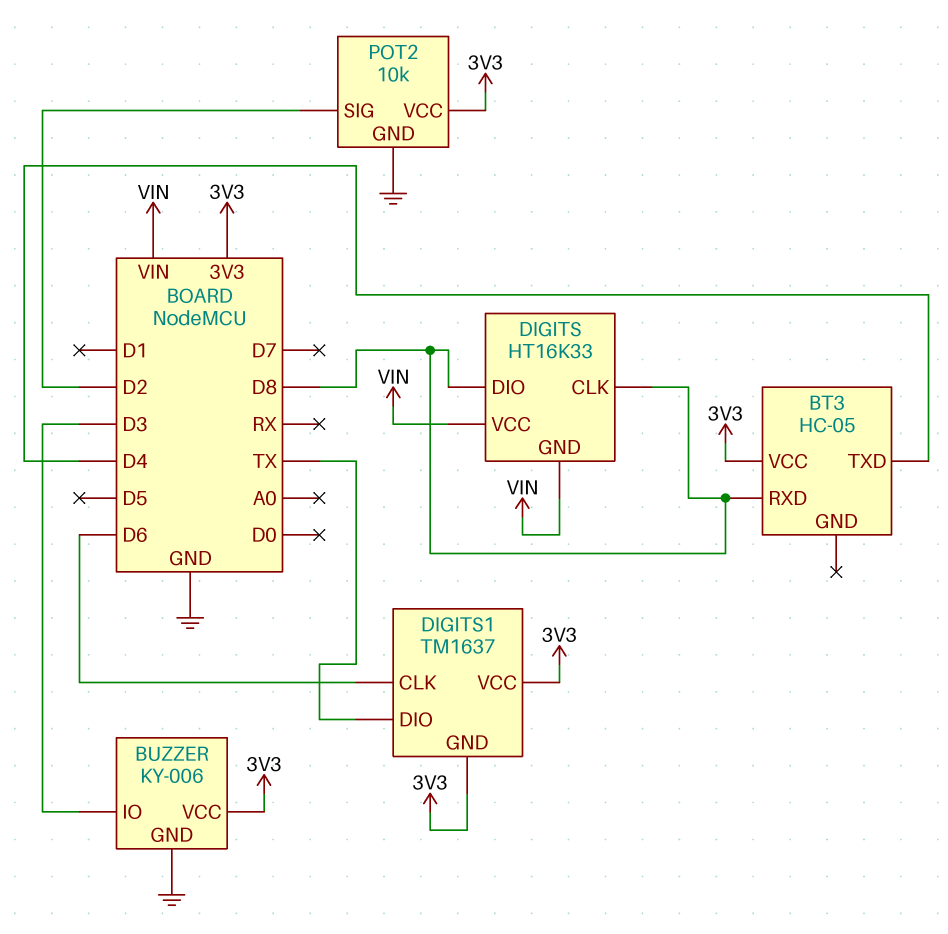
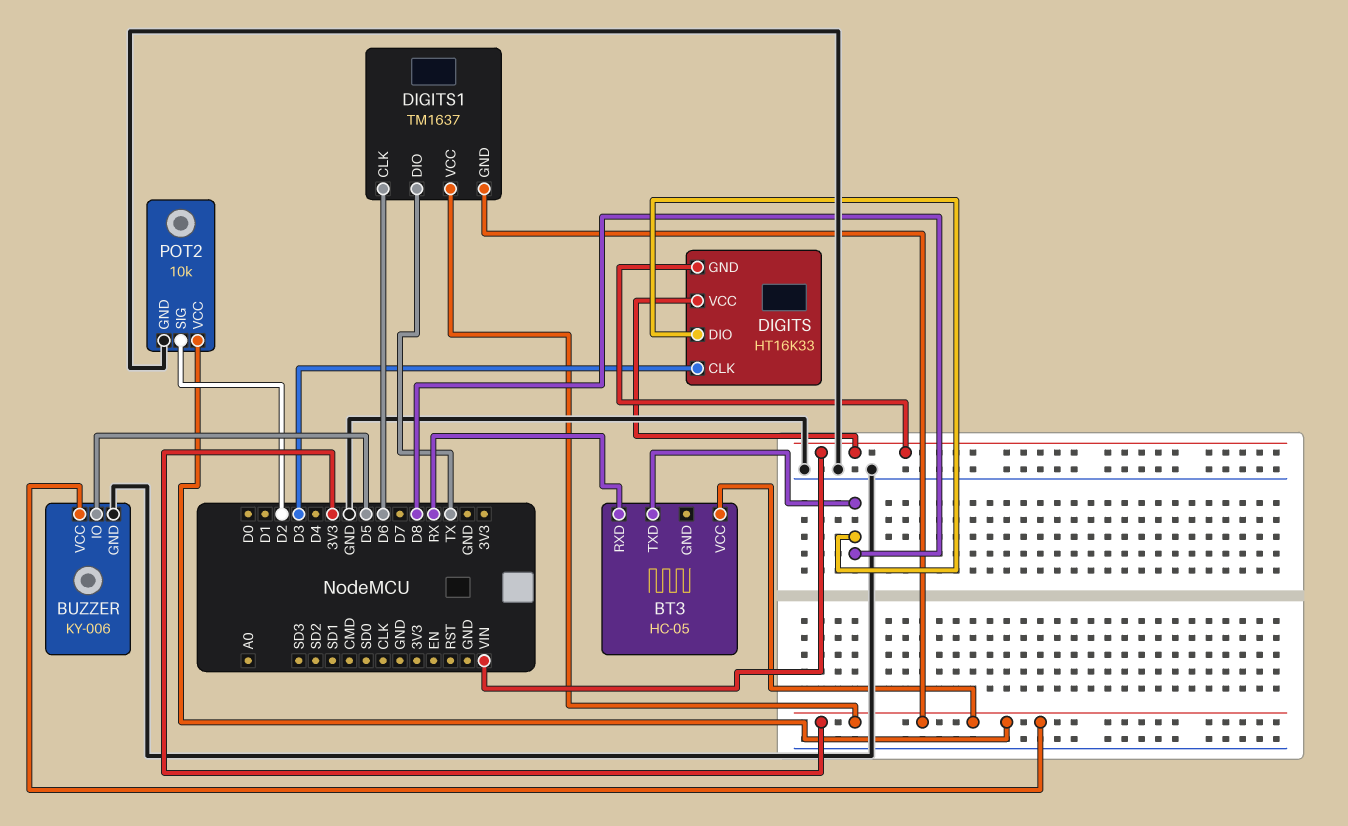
BT3 pin RXD: D8 -> RX
BT3 pin TXD: D4 -> D8
BUZZER pin IO: D3 -> D5
DIGITS pin CLK: D8 -> D3

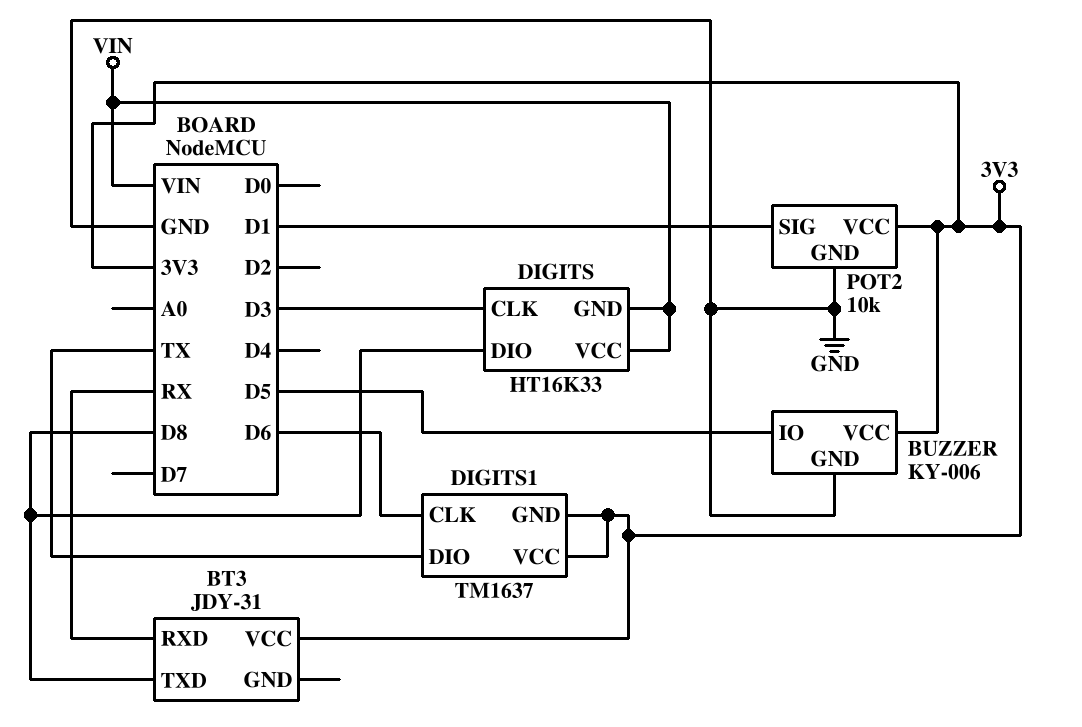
BT3: HC-05 -> JDY-31
POT2 pin SIG: D2 -> D1

